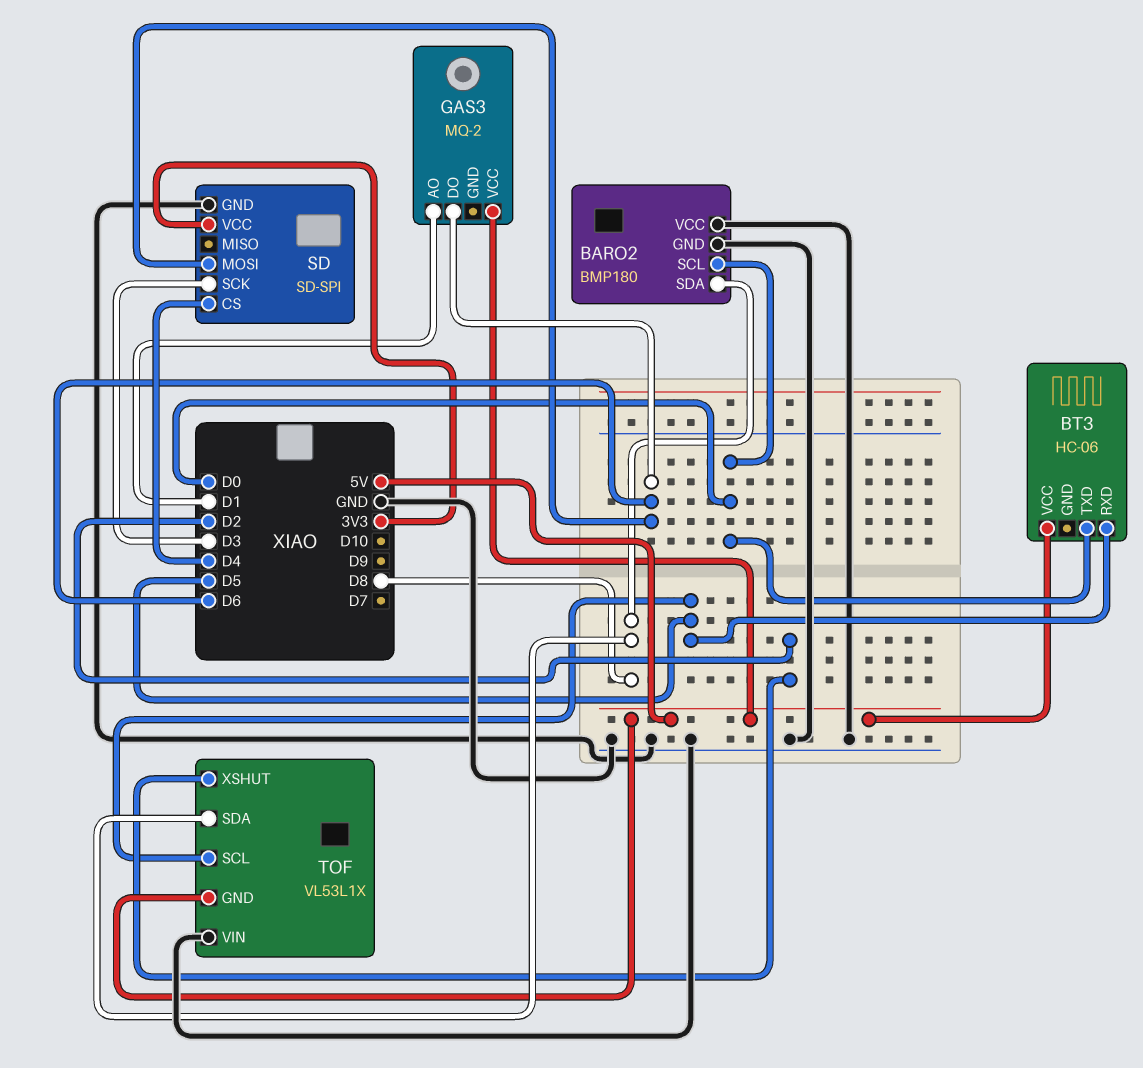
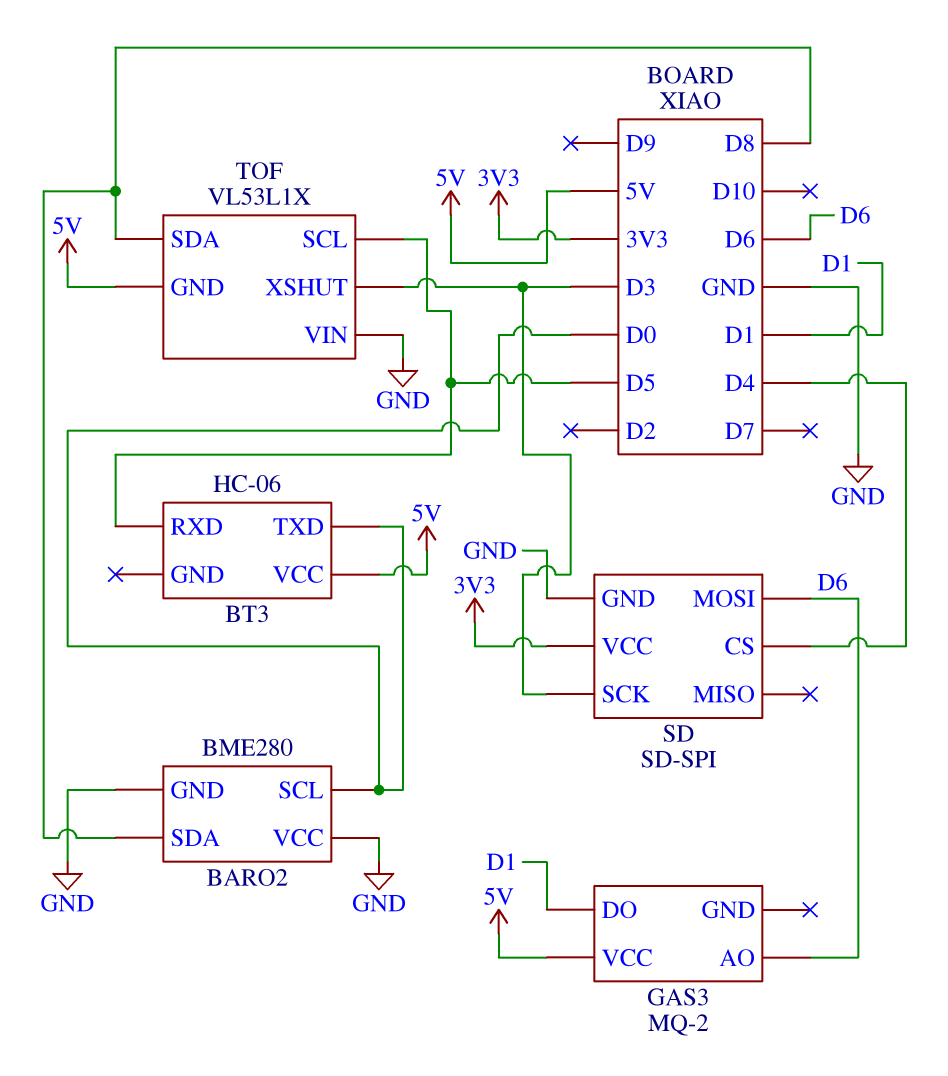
BARO2: BMP180 -> BME280
GAS3 pin AO: D1 -> D6
GAS3 pin DO: D6 -> D1
TOF pin XSHUT: D2 -> D3

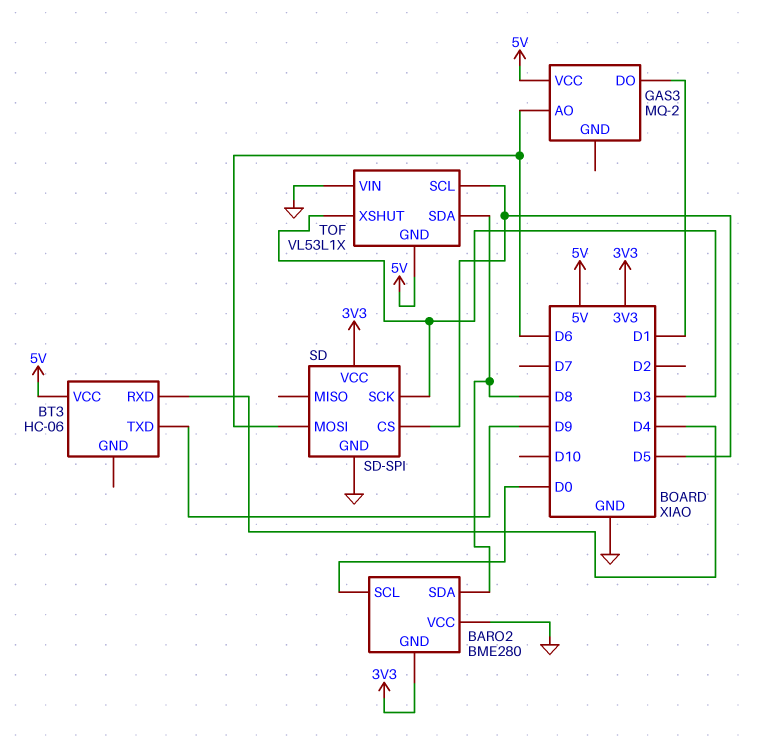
BARO2 pin GND: GND -> 3V3
BT3 pin RXD: D5 -> D4
BT3 pin TXD: D0 -> D9
SD pin CS: D4 -> D5

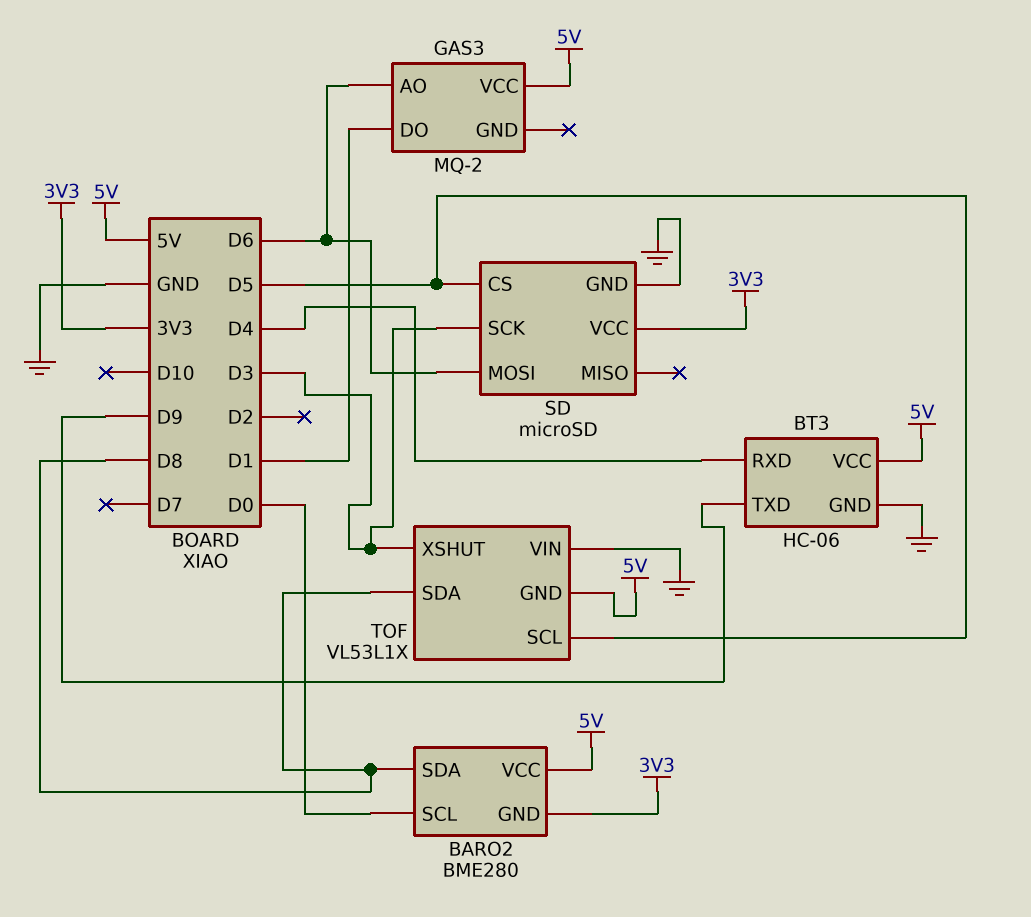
BARO2 pin VCC: GND -> 5V
BT3 pin GND: none -> GND
SD: SD-SPI -> microSD

